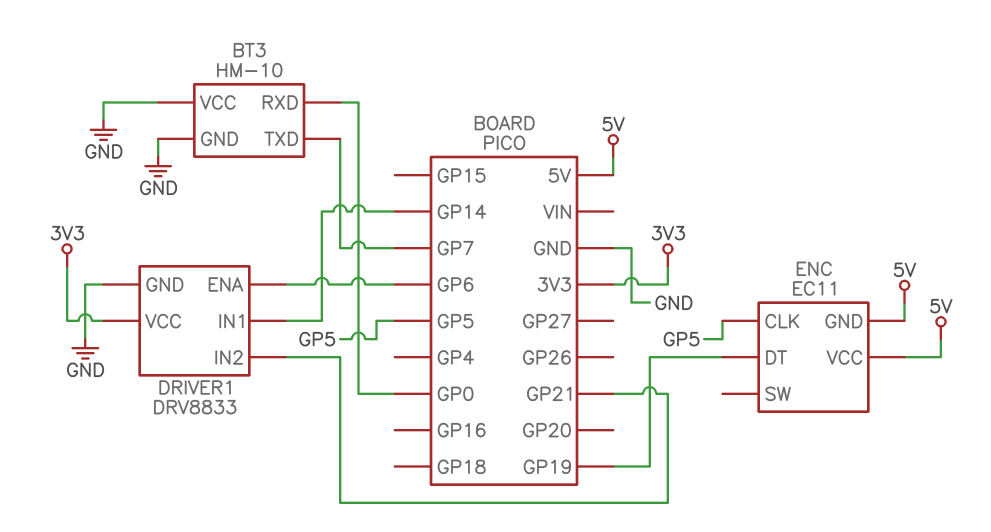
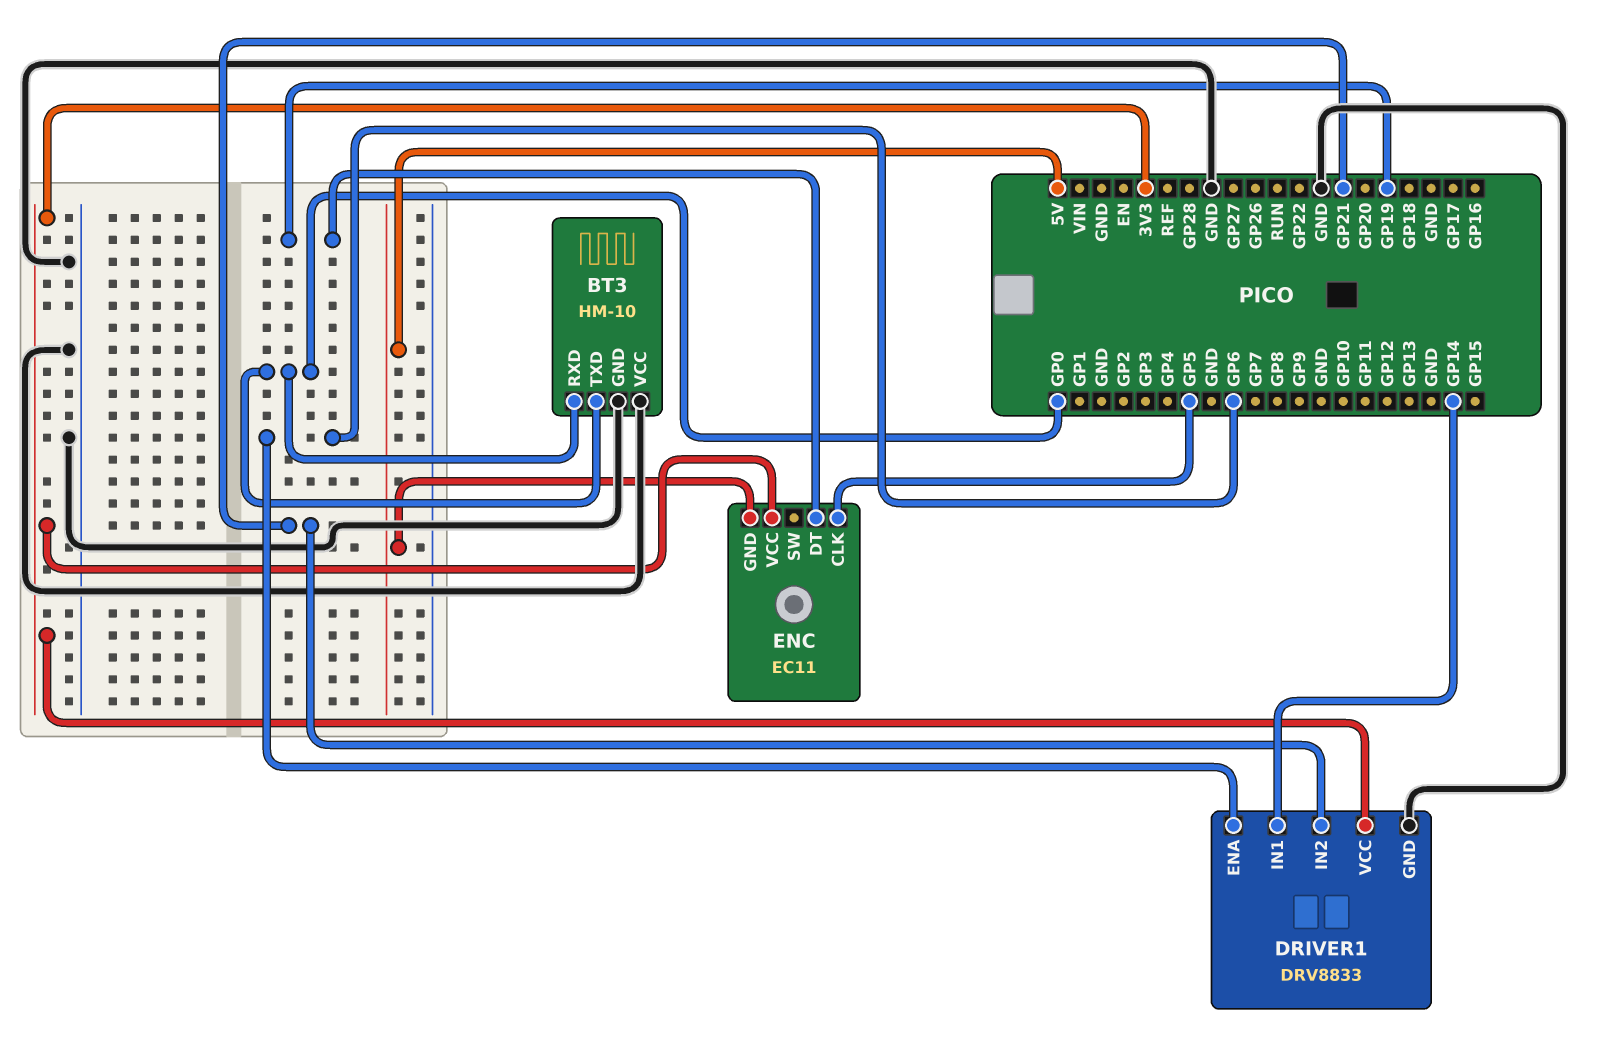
BT3 pin TXD: GP7 -> GP0
ENC pin VCC: 5V -> 3V3

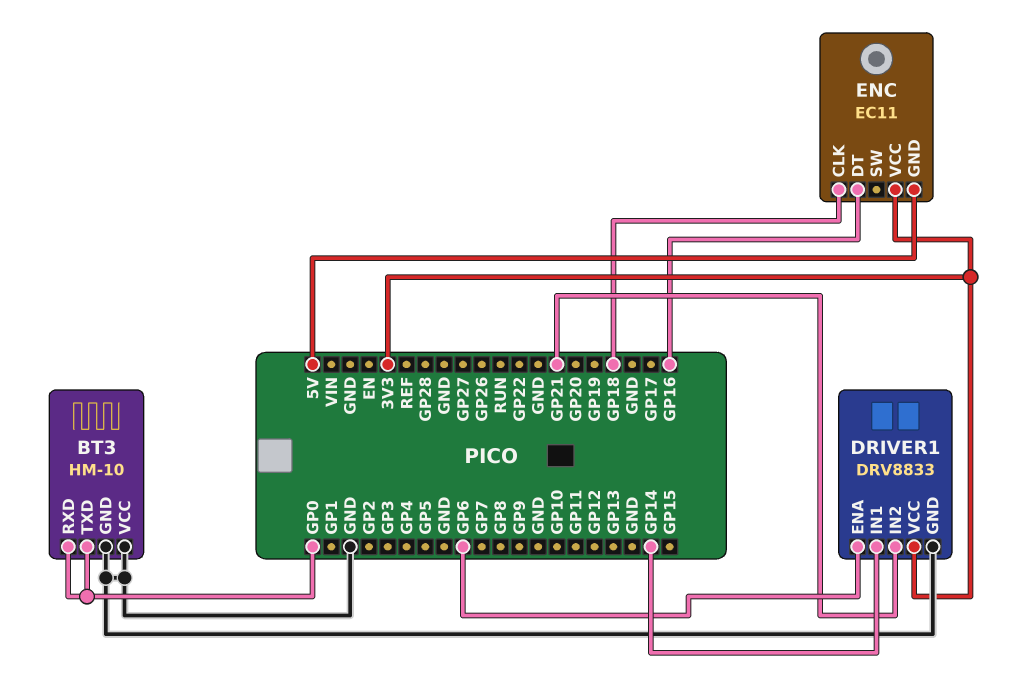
ENC pin CLK: GP5 -> GP18
ENC pin DT: GP19 -> GP16

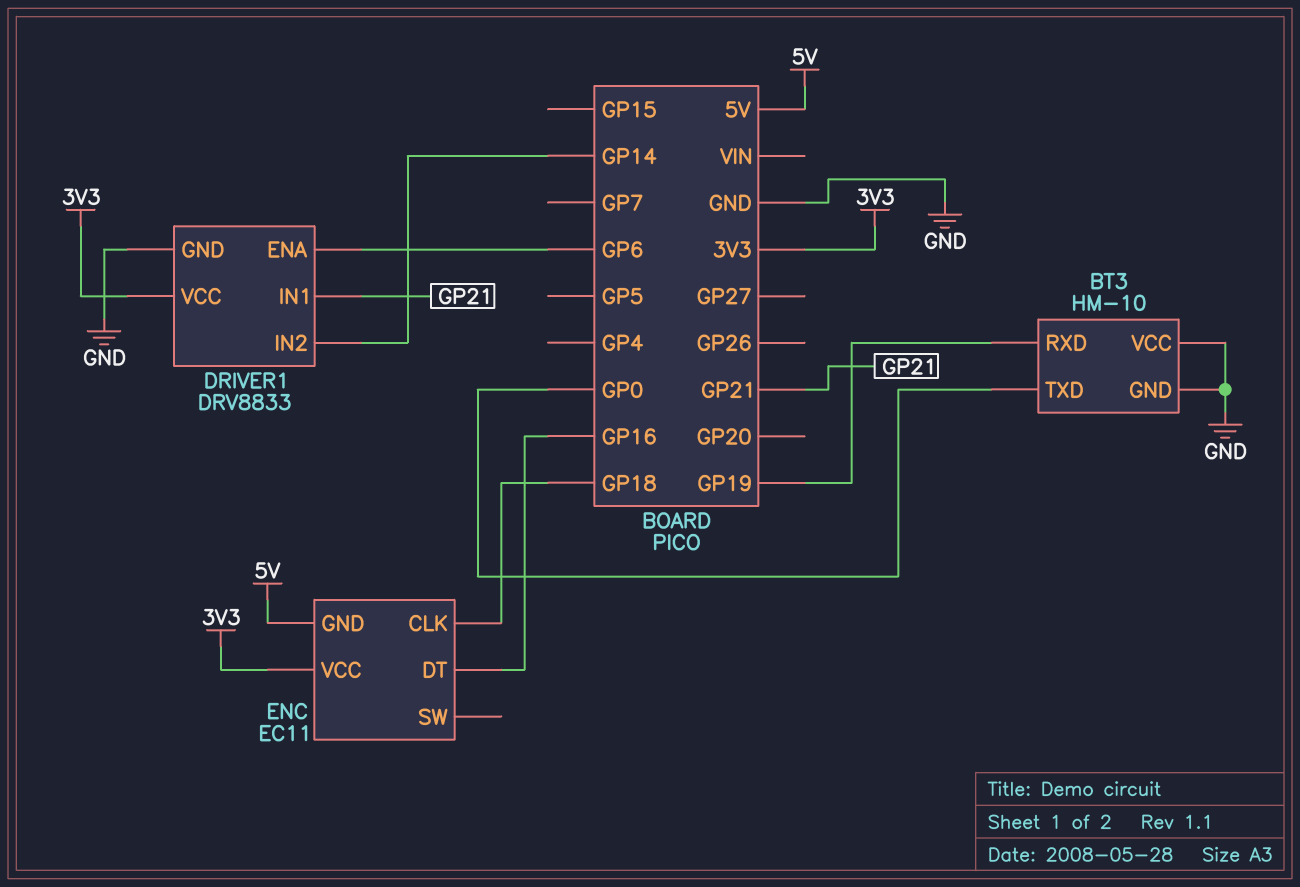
BT3 pin RXD: GP0 -> GP19
DRIVER1 pin IN1: GP14 -> GP21
DRIVER1 pin IN2: GP21 -> GP14

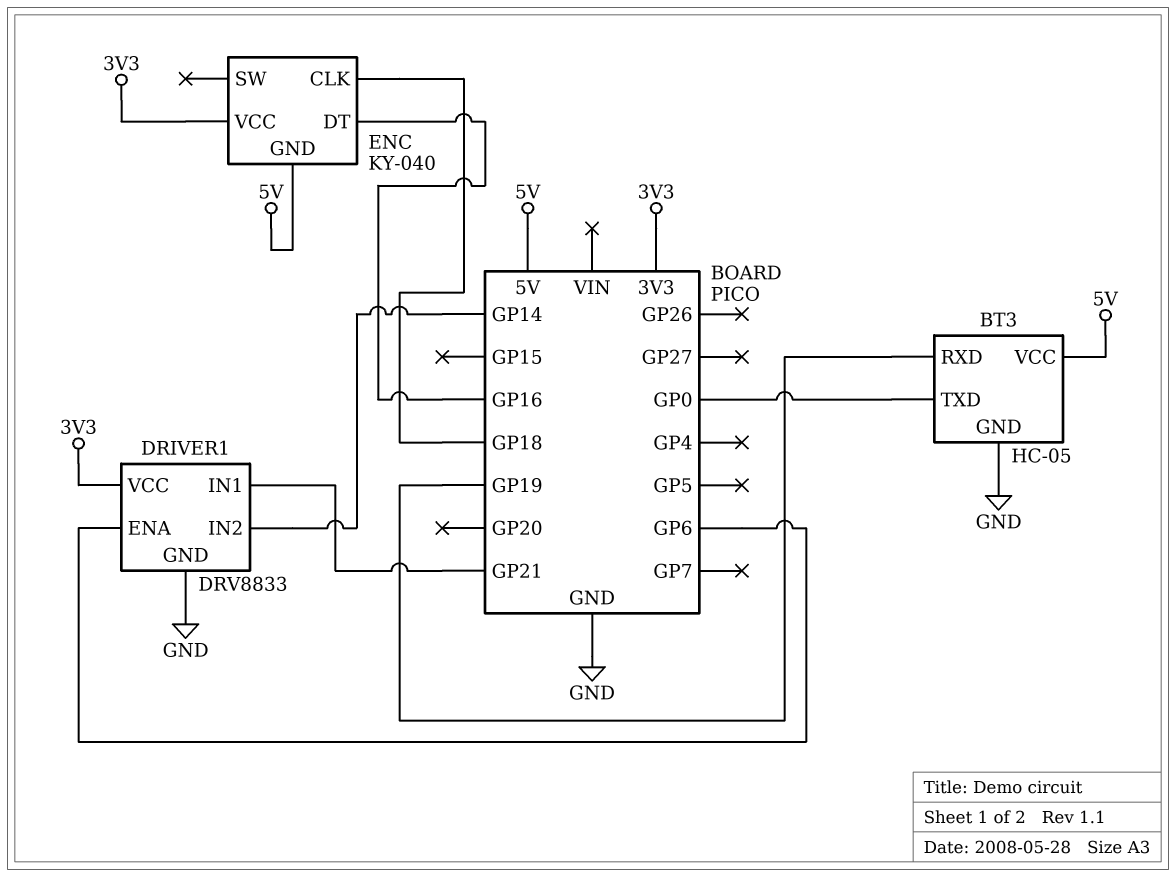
BT3: HM-10 -> HC-05
BT3 pin VCC: GND -> 5V
ENC: EC11 -> KY-040

